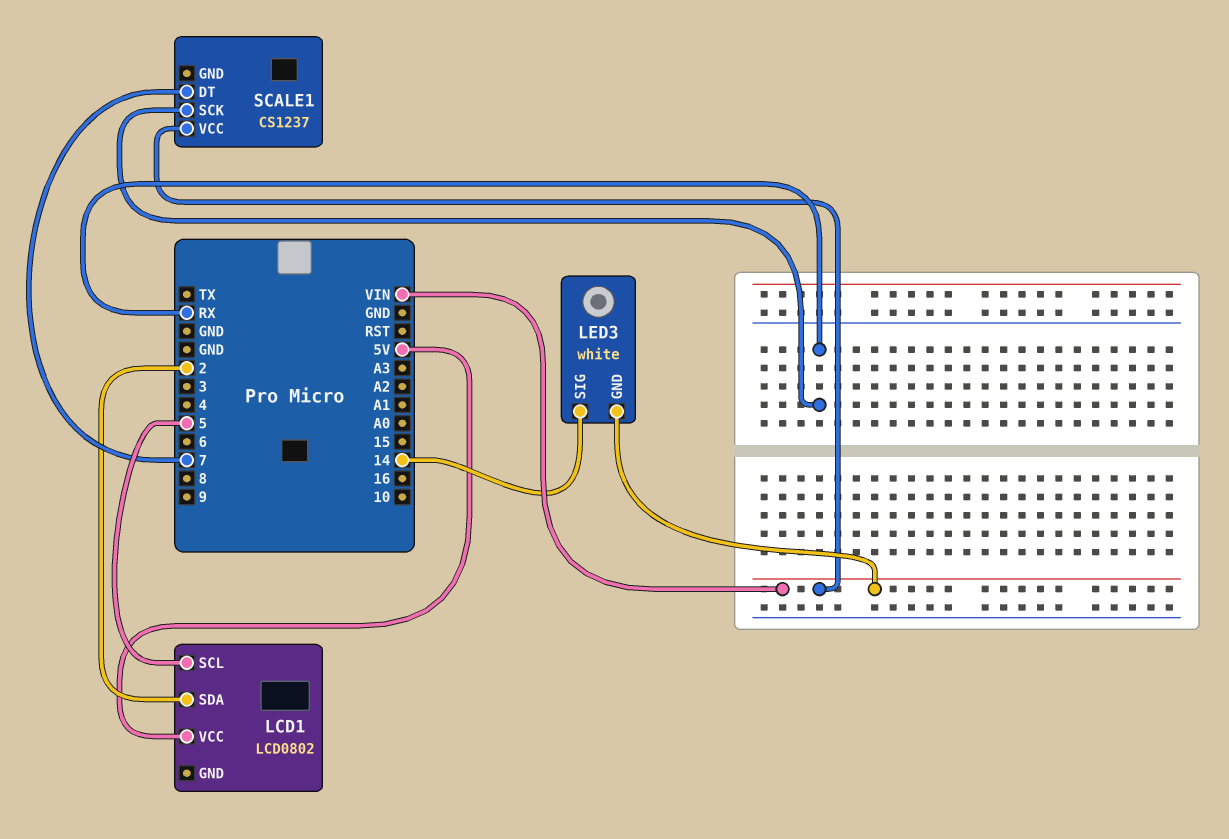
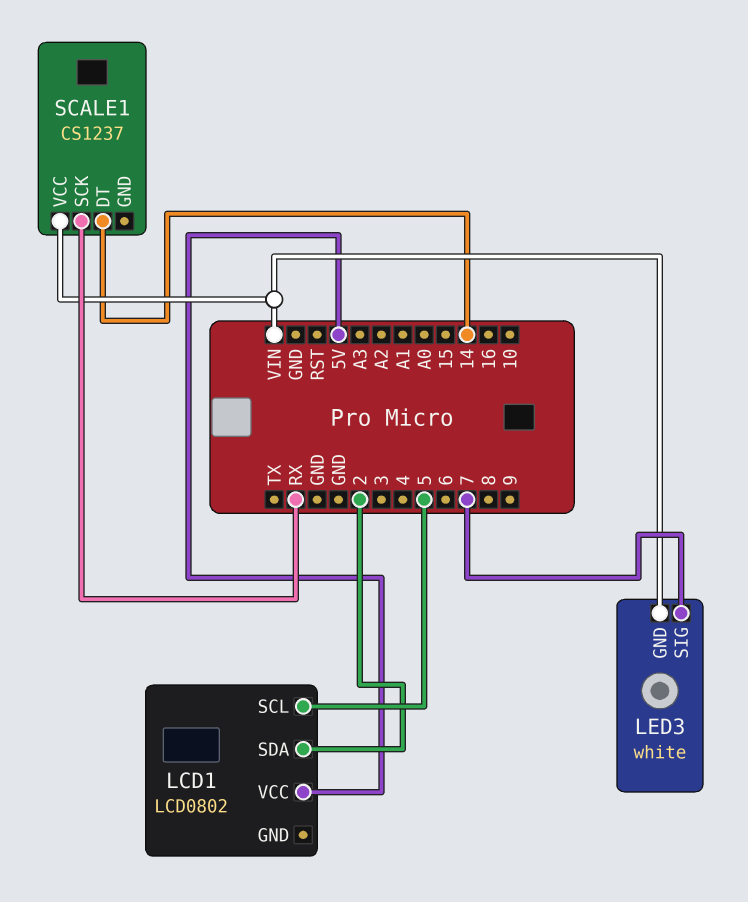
LED3 pin SIG: 14 -> 7
SCALE1 pin DT: 7 -> 14

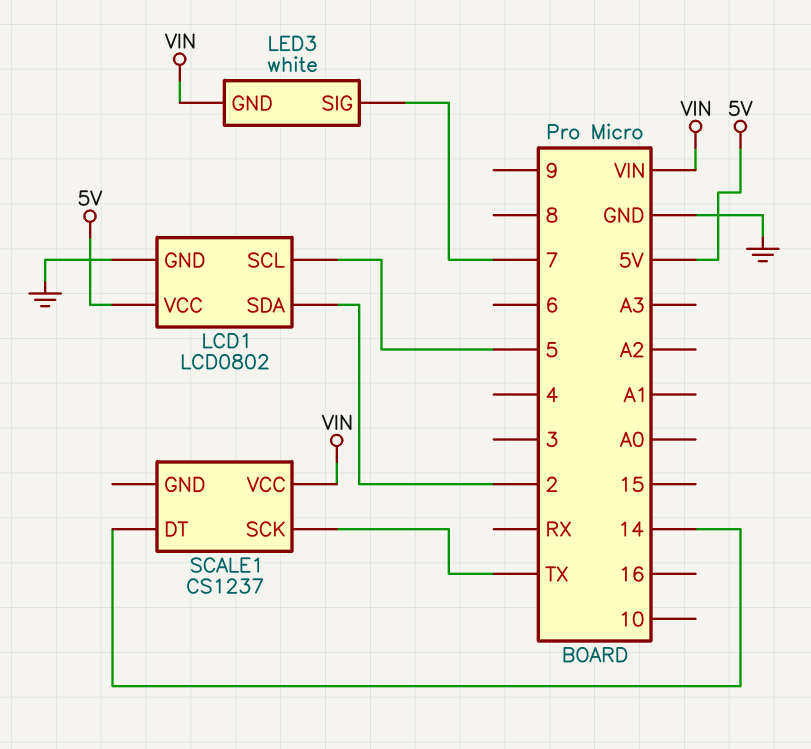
LCD1 pin GND: none -> GND
SCALE1 pin SCK: RX -> TX

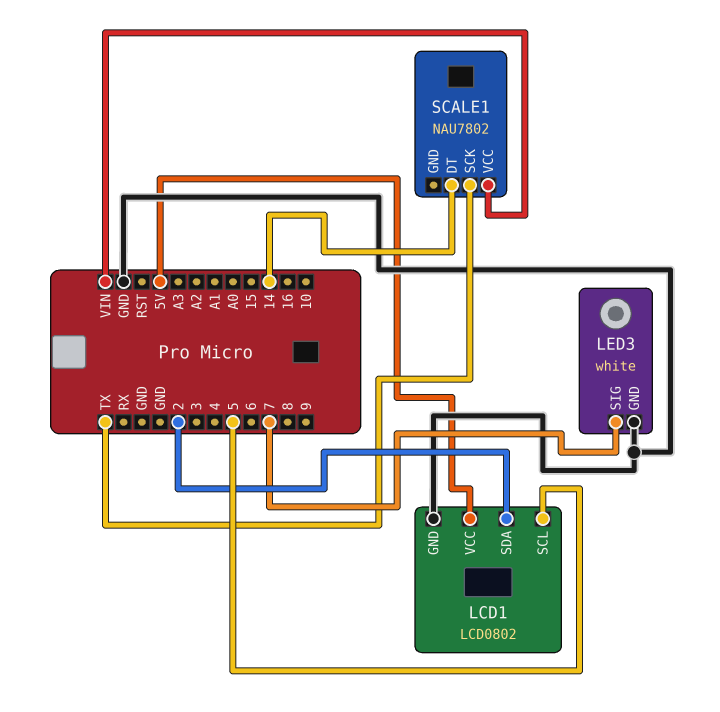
LED3 pin GND: VIN -> GND
SCALE1: CS1237 -> NAU7802

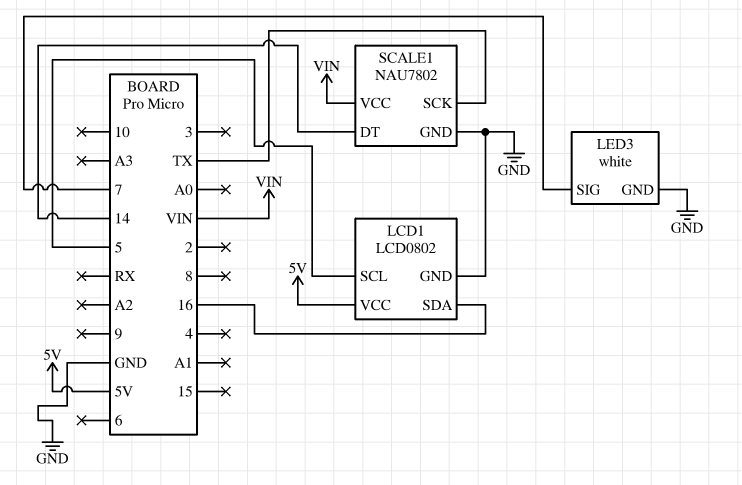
LCD1 pin SDA: 2 -> 16
SCALE1 pin GND: none -> GND

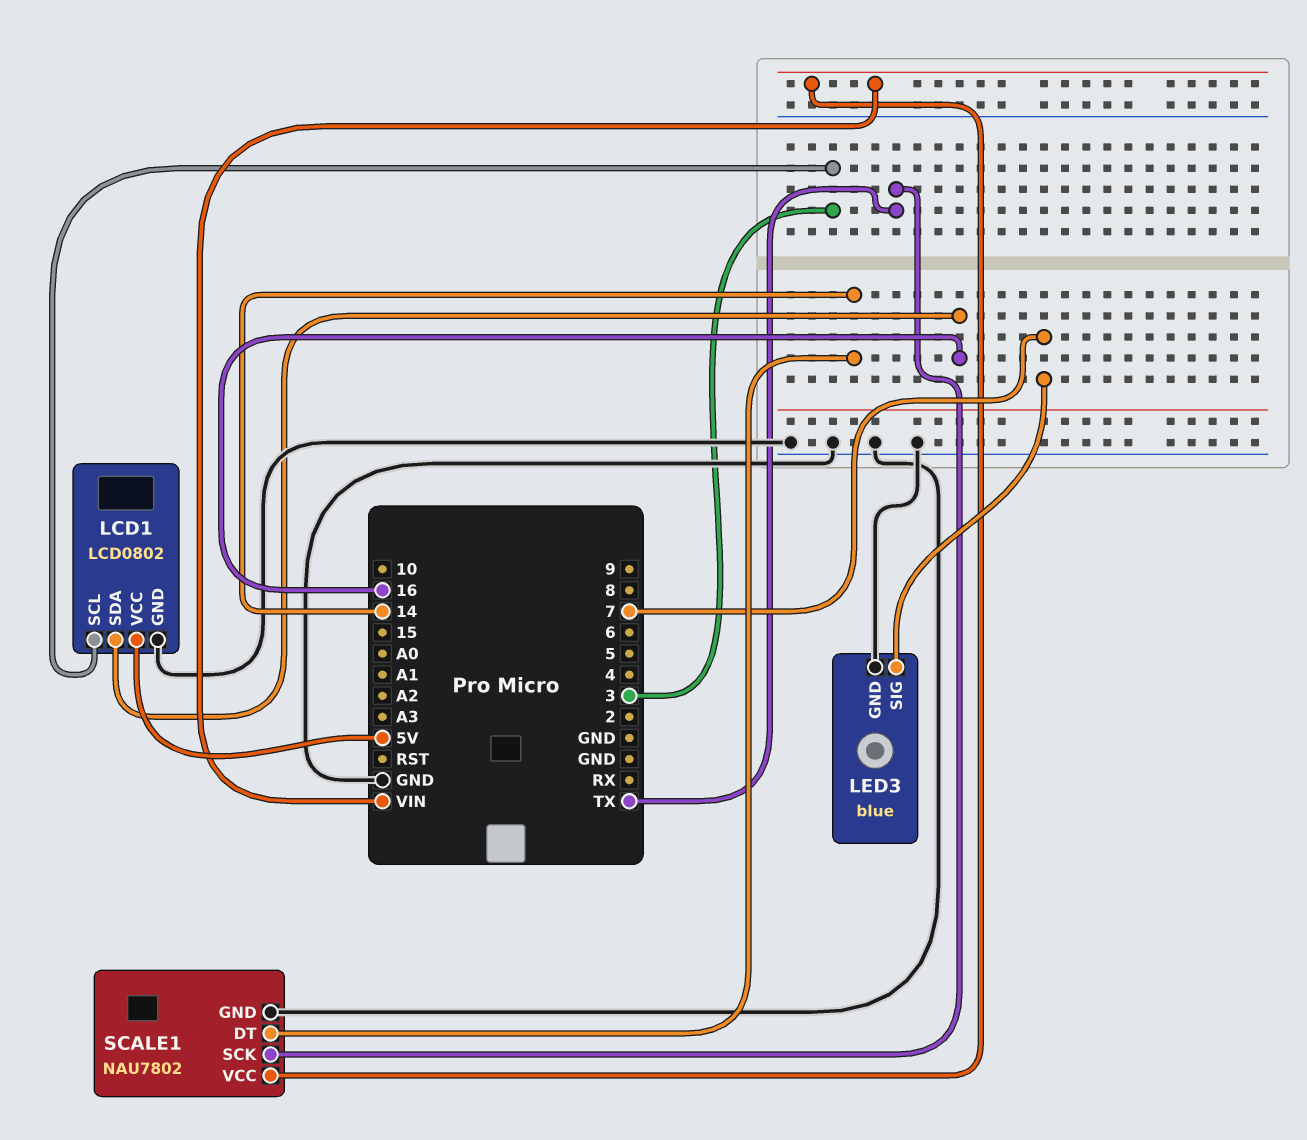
LCD1 pin SCL: 5 -> 3
LED3: white -> blue

